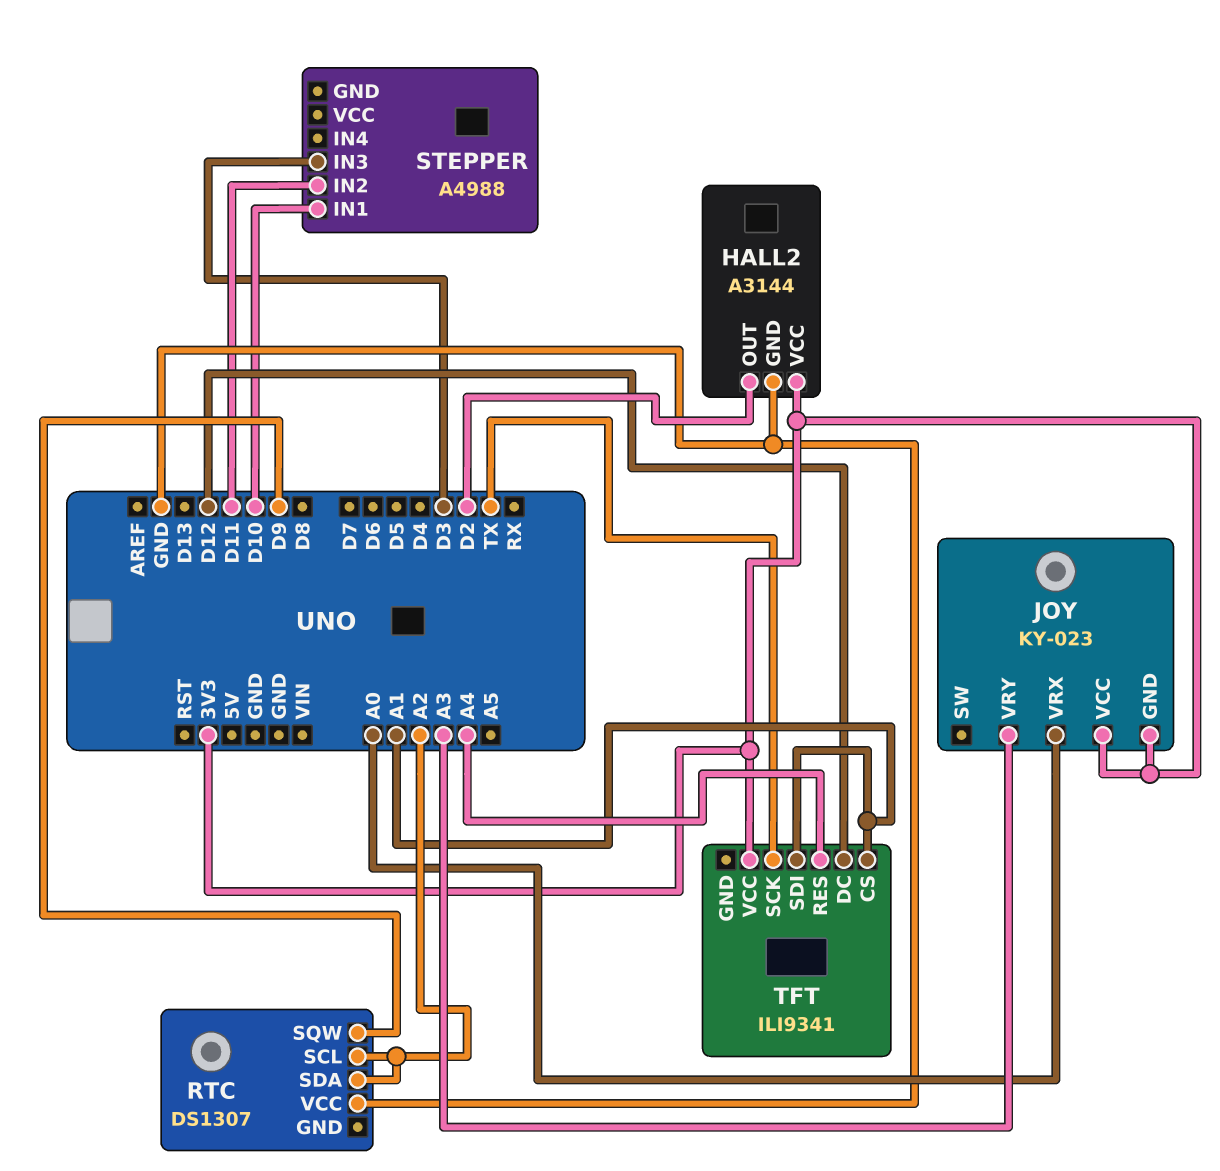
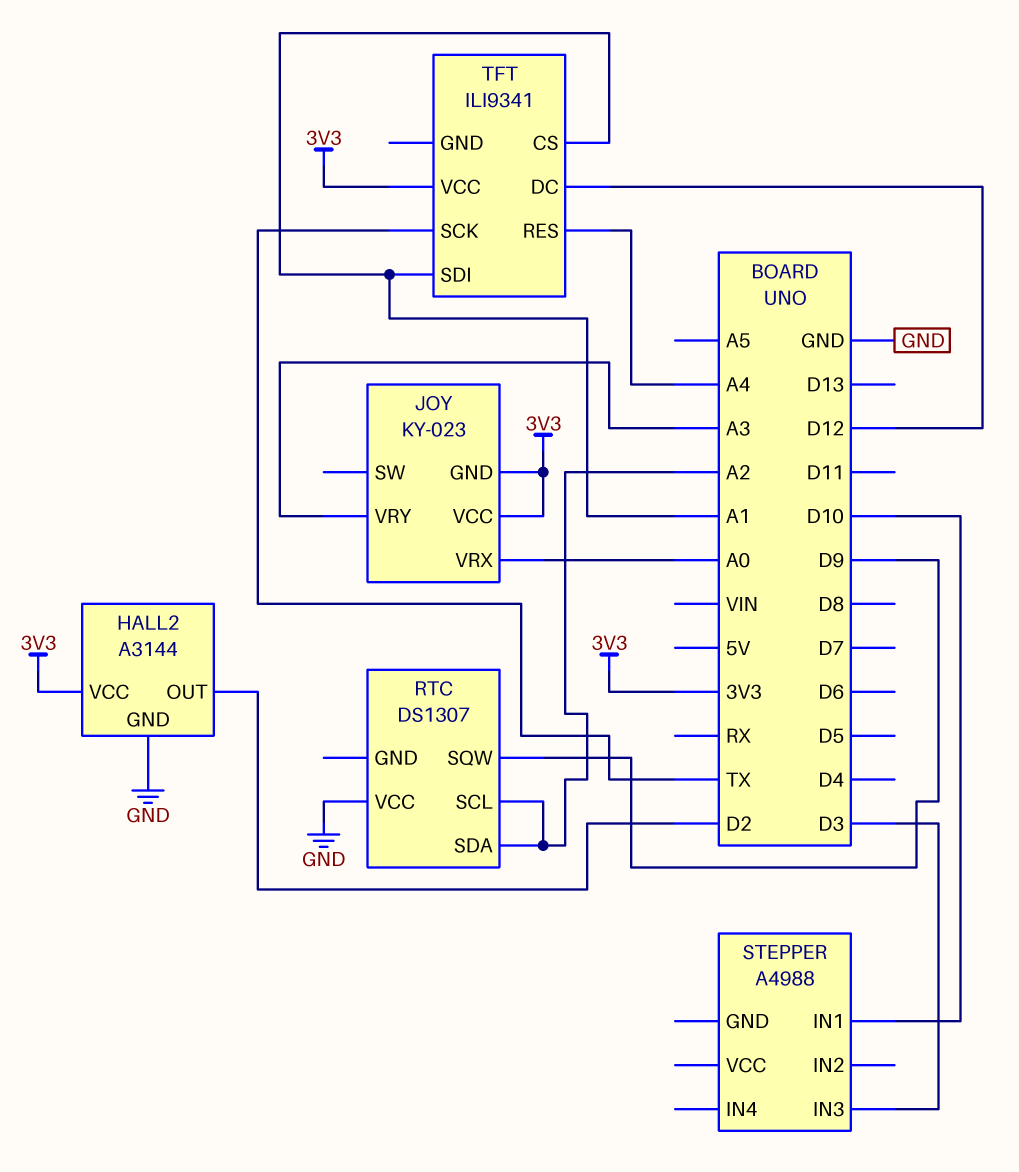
STEPPER pin IN2: D11 -> none

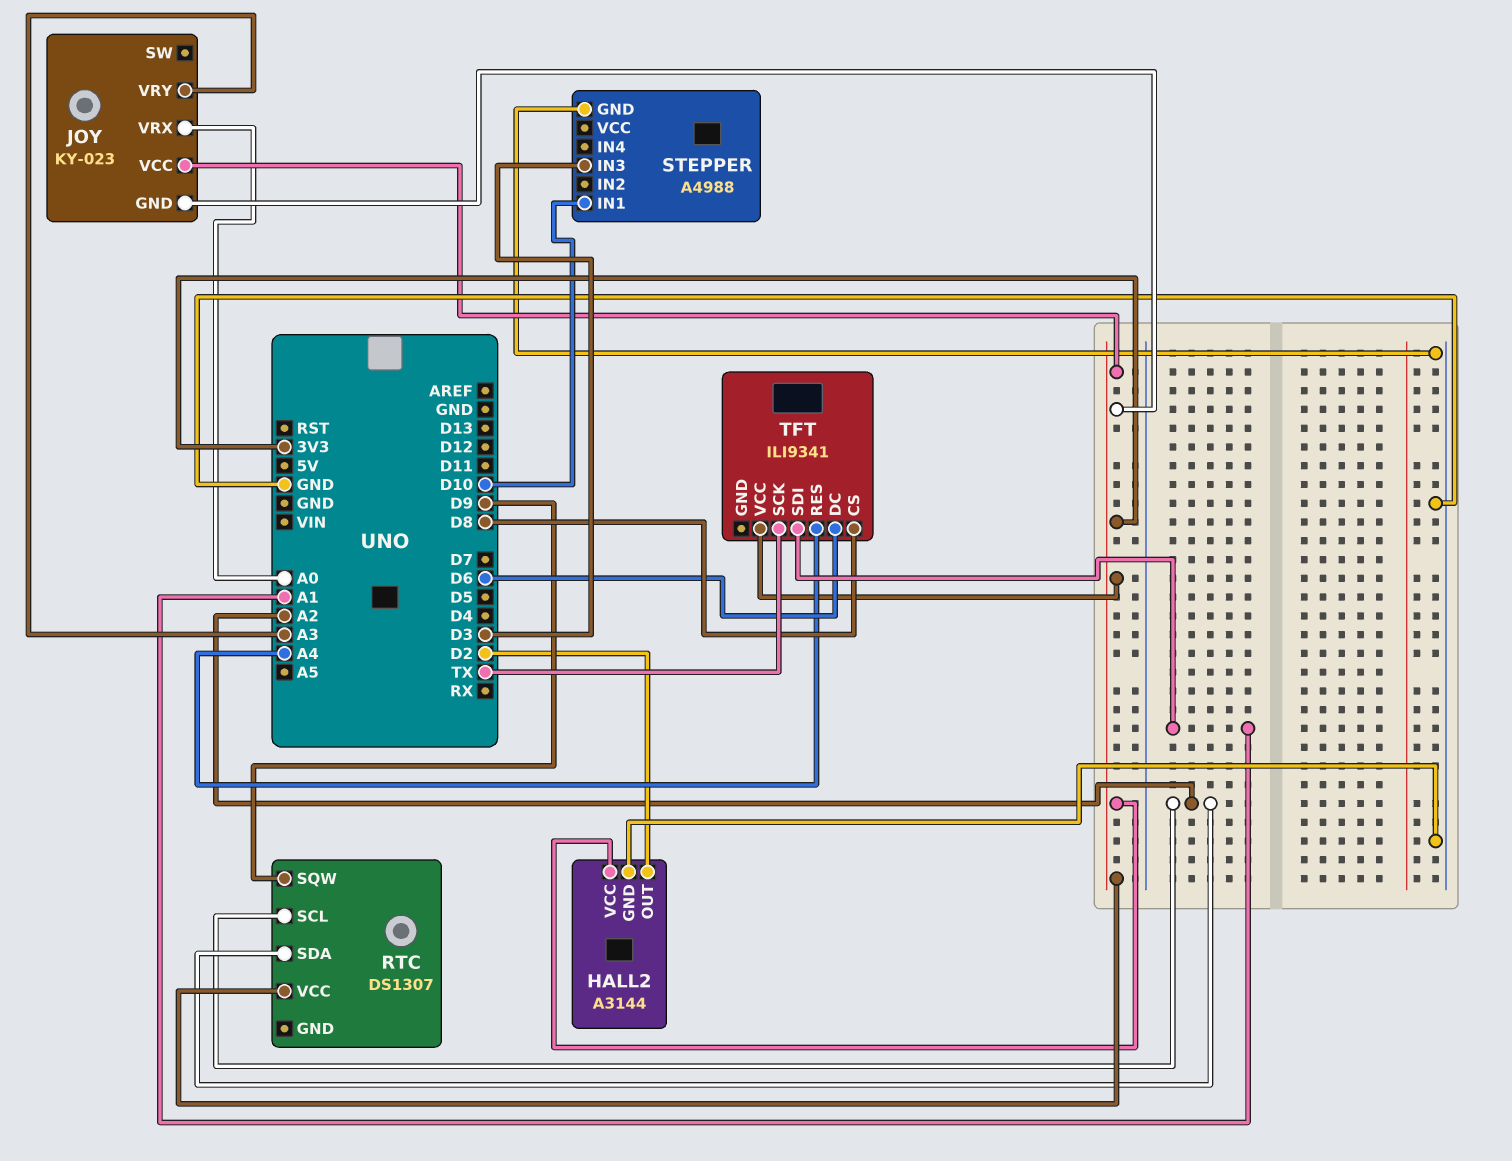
RTC pin VCC: GND -> 3V3
STEPPER pin GND: none -> GND
TFT pin CS: A1 -> D8
TFT pin DC: D12 -> D6

